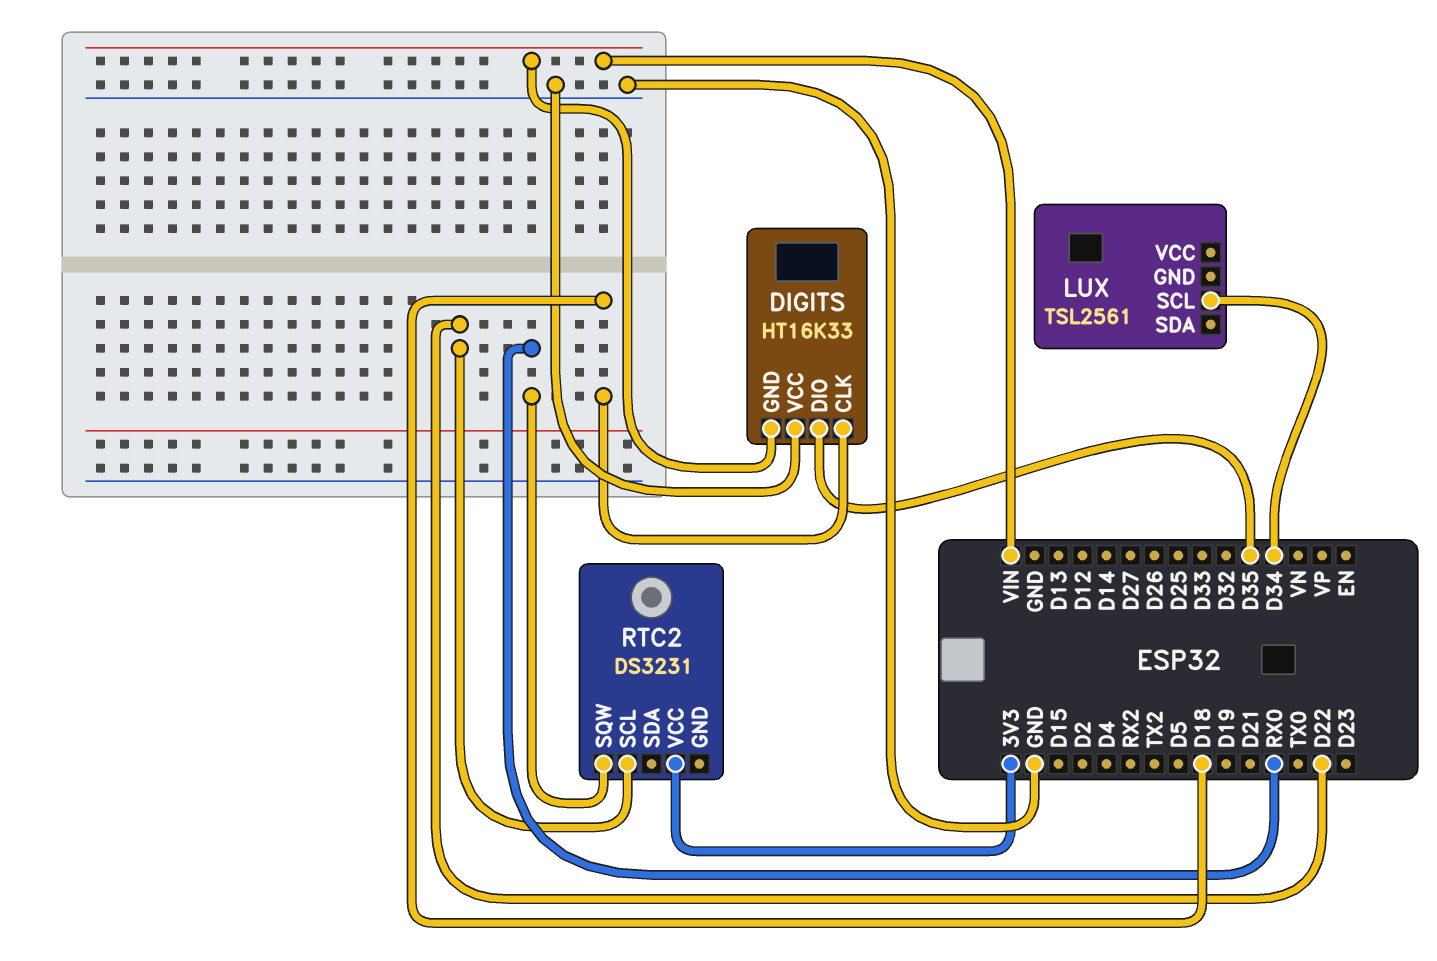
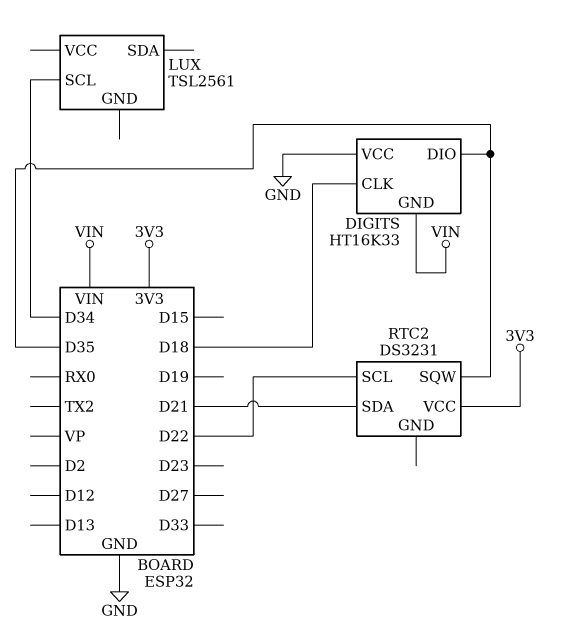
RTC2 pin SDA: none -> D21
RTC2 pin SQW: RX0 -> D35

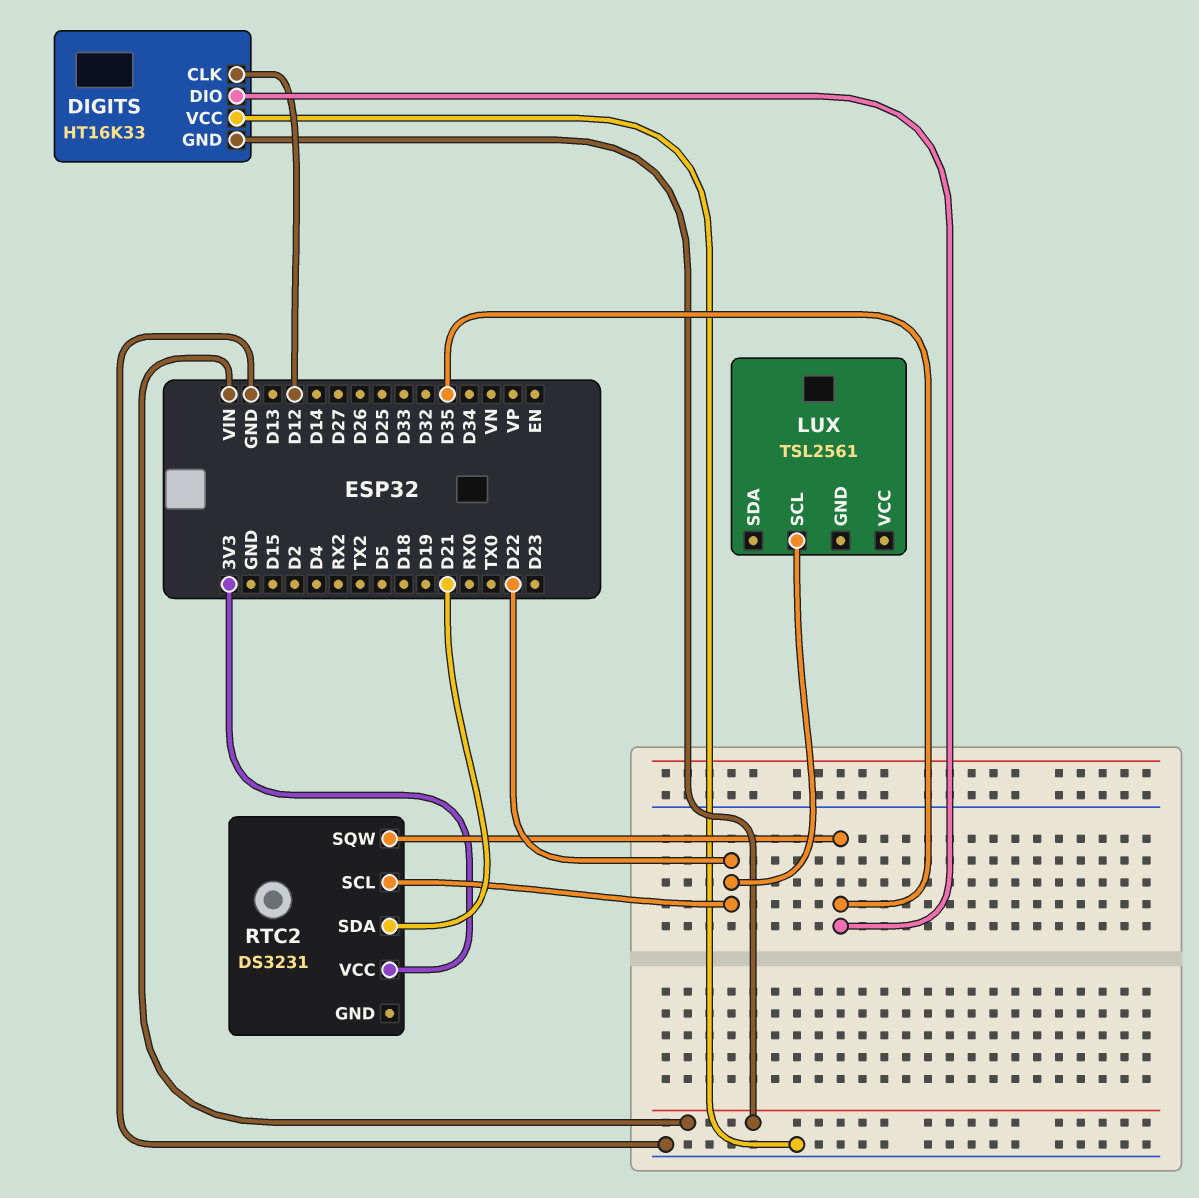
DIGITS pin CLK: D18 -> D12
LUX pin SCL: D34 -> D22

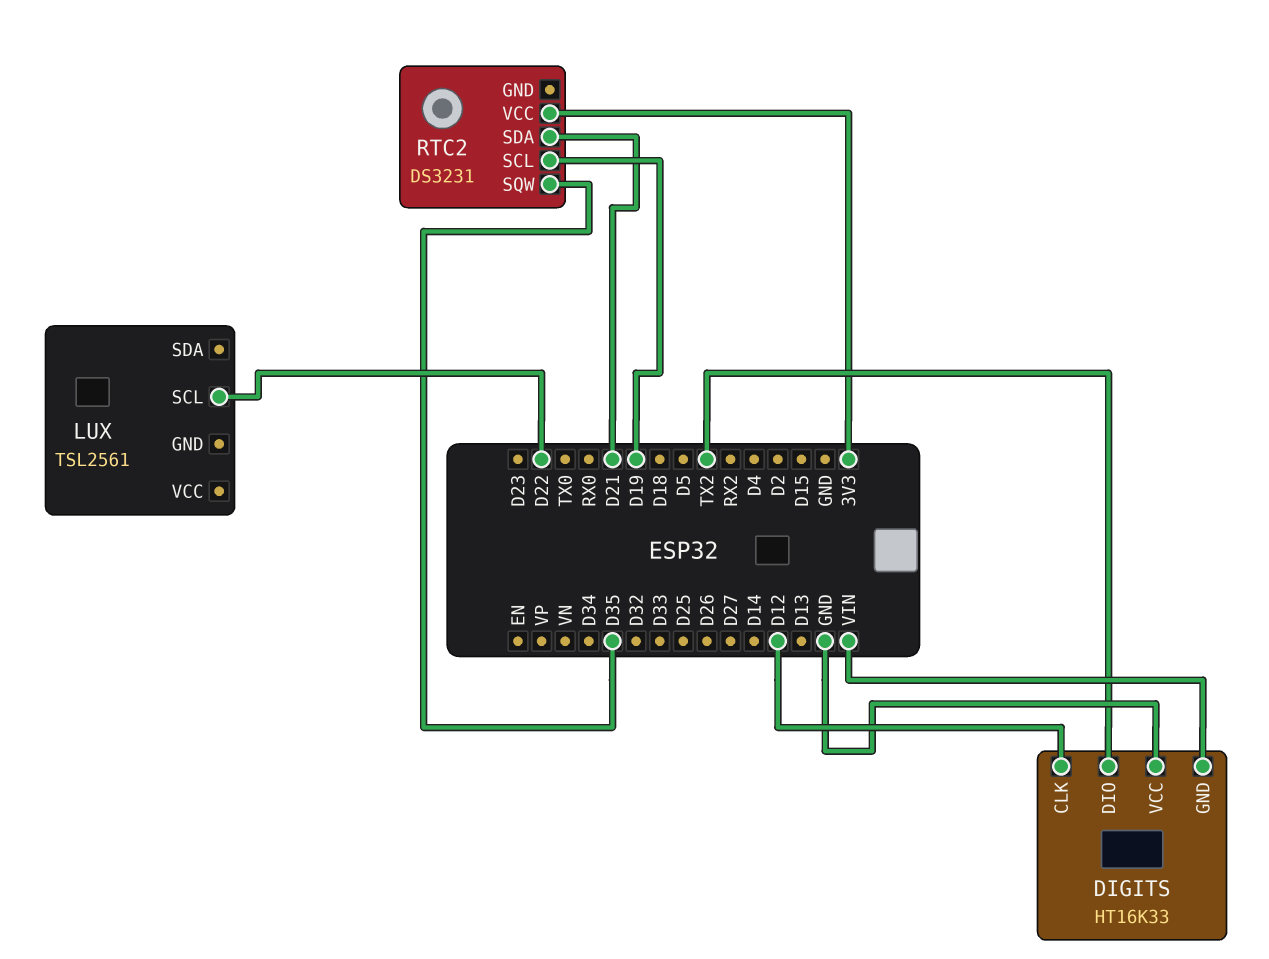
DIGITS pin DIO: D35 -> TX2
RTC2 pin SCL: D22 -> D19

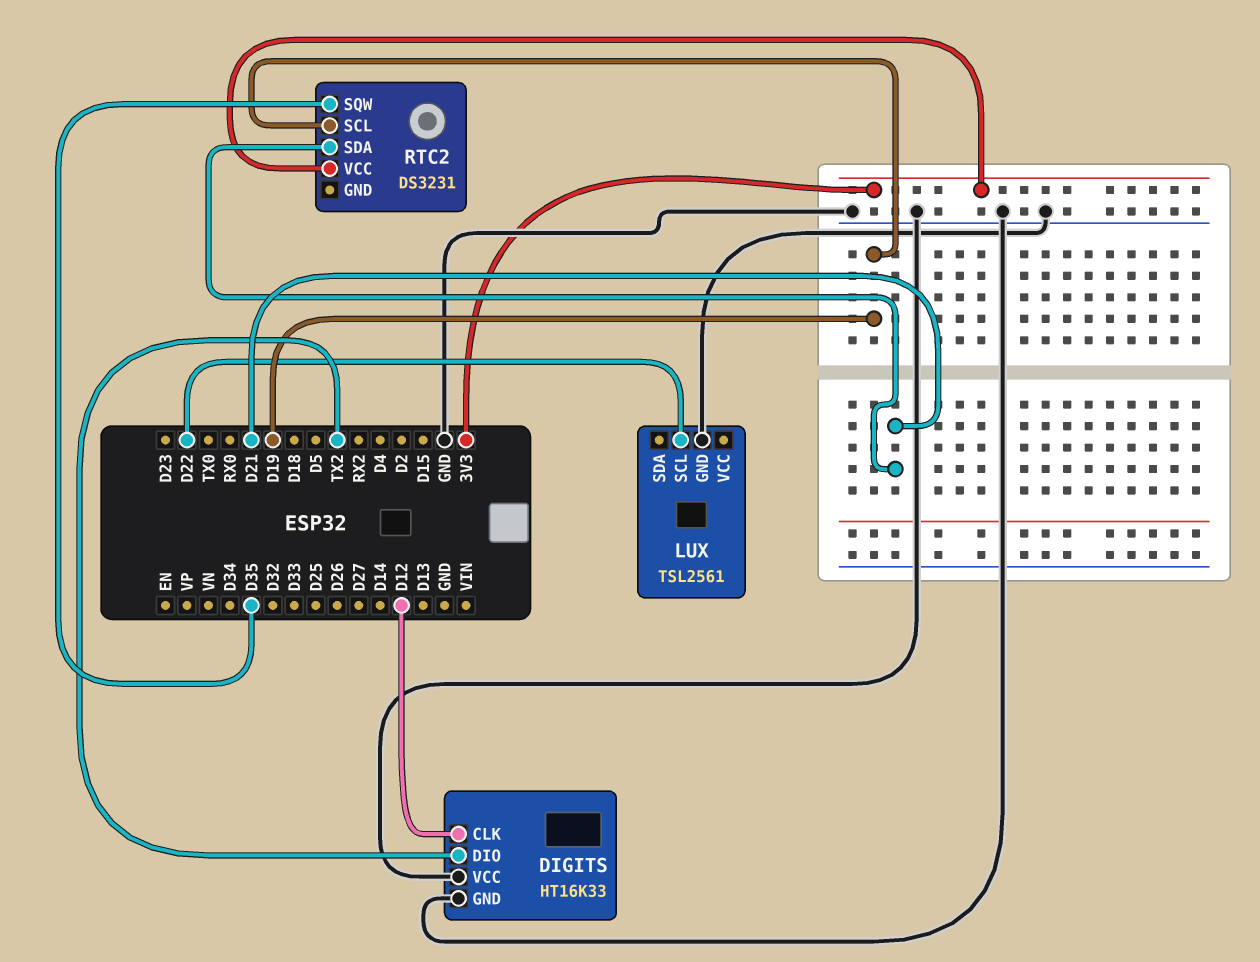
DIGITS pin GND: VIN -> GND
LUX pin GND: none -> GND

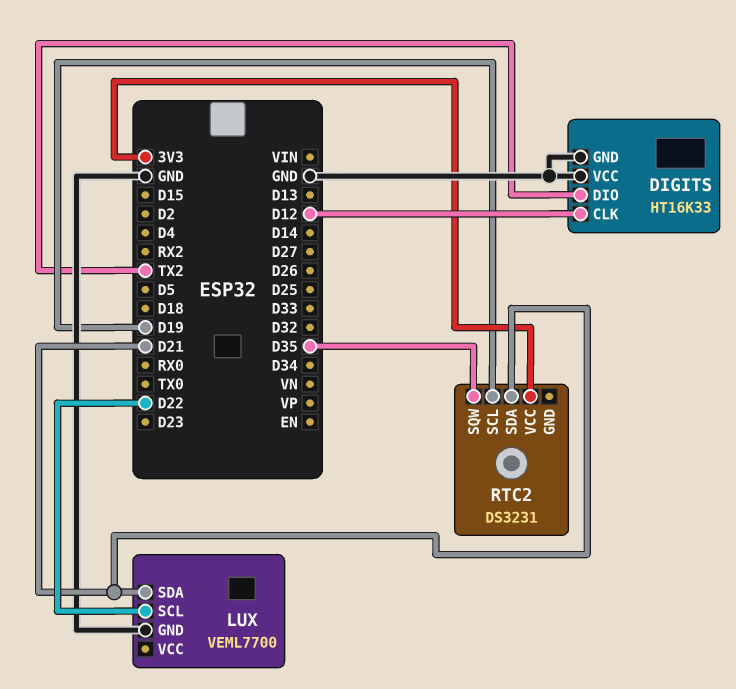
LUX: TSL2561 -> VEML7700
LUX pin SDA: none -> D21

